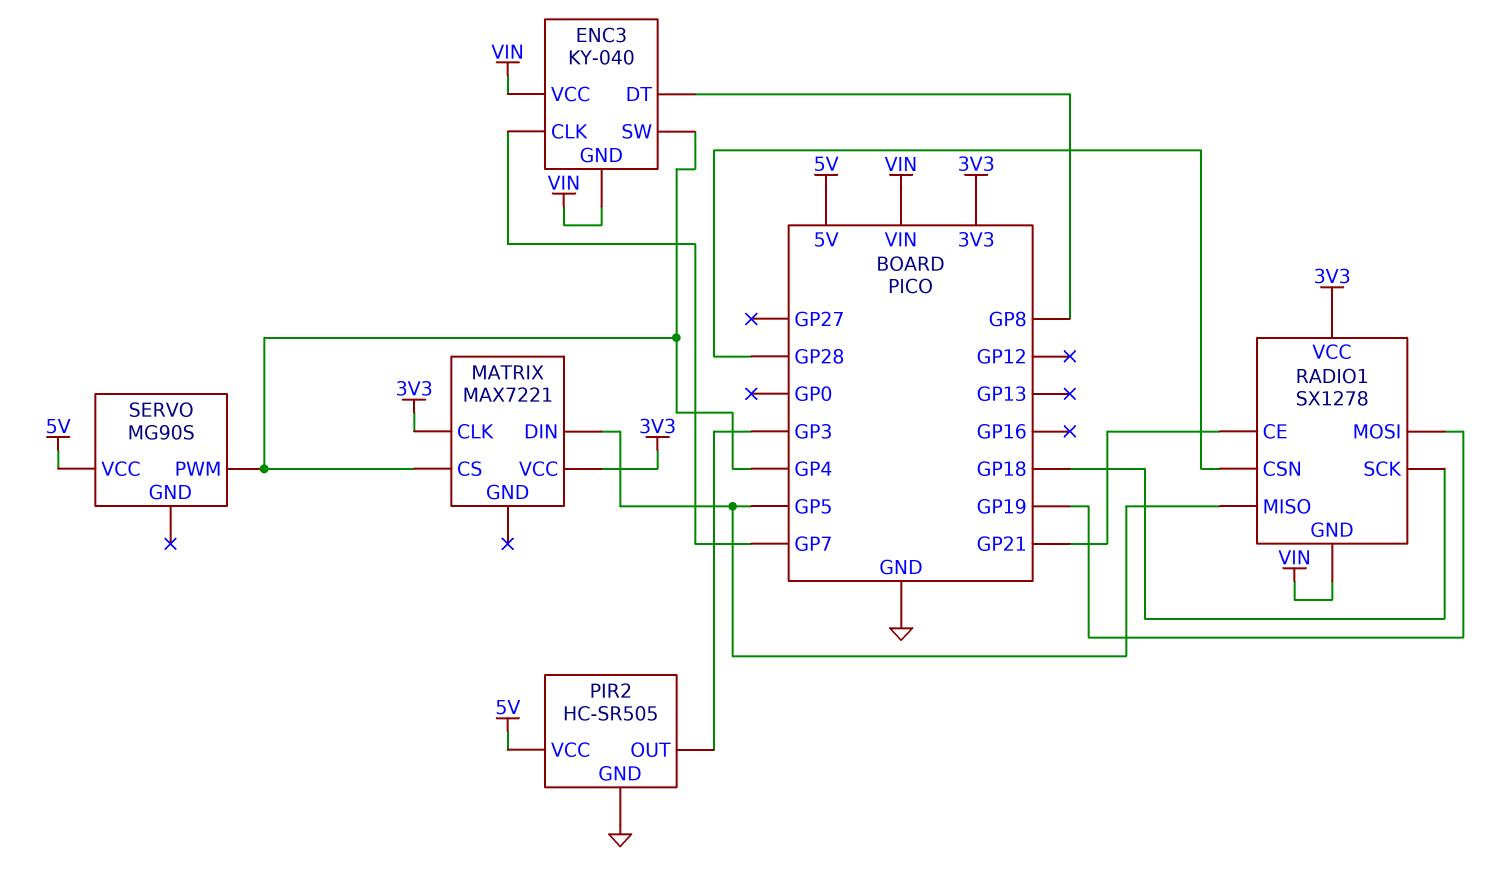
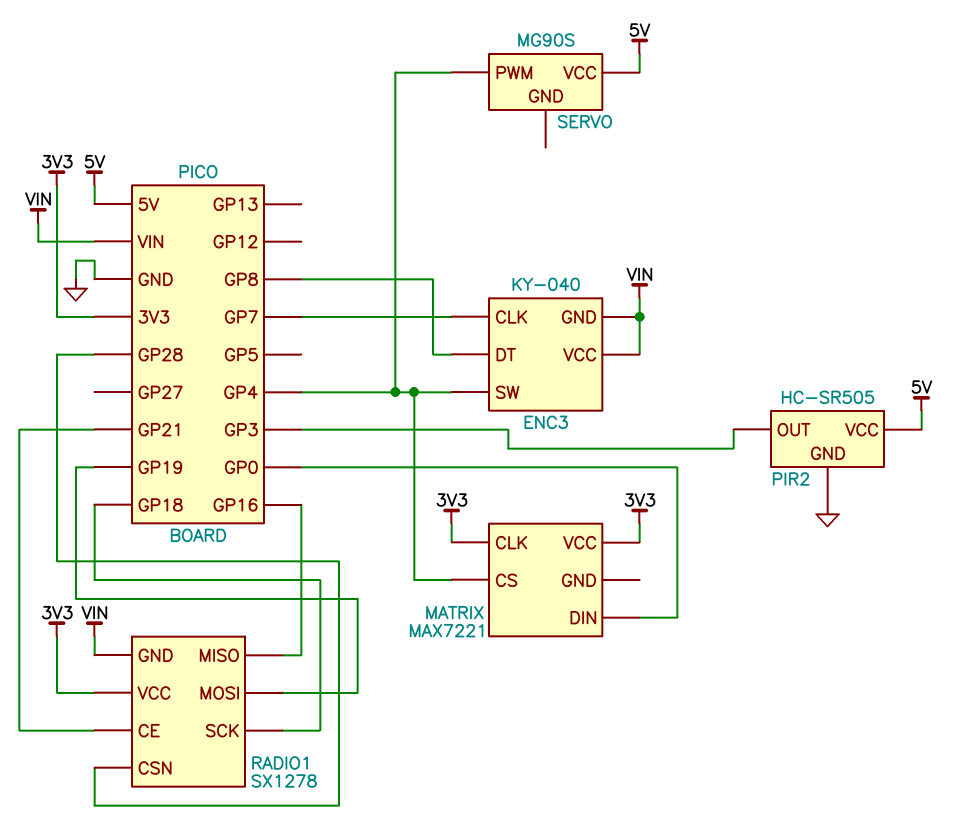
MATRIX pin DIN: GP5 -> GP0
RADIO1 pin MISO: GP5 -> GP16

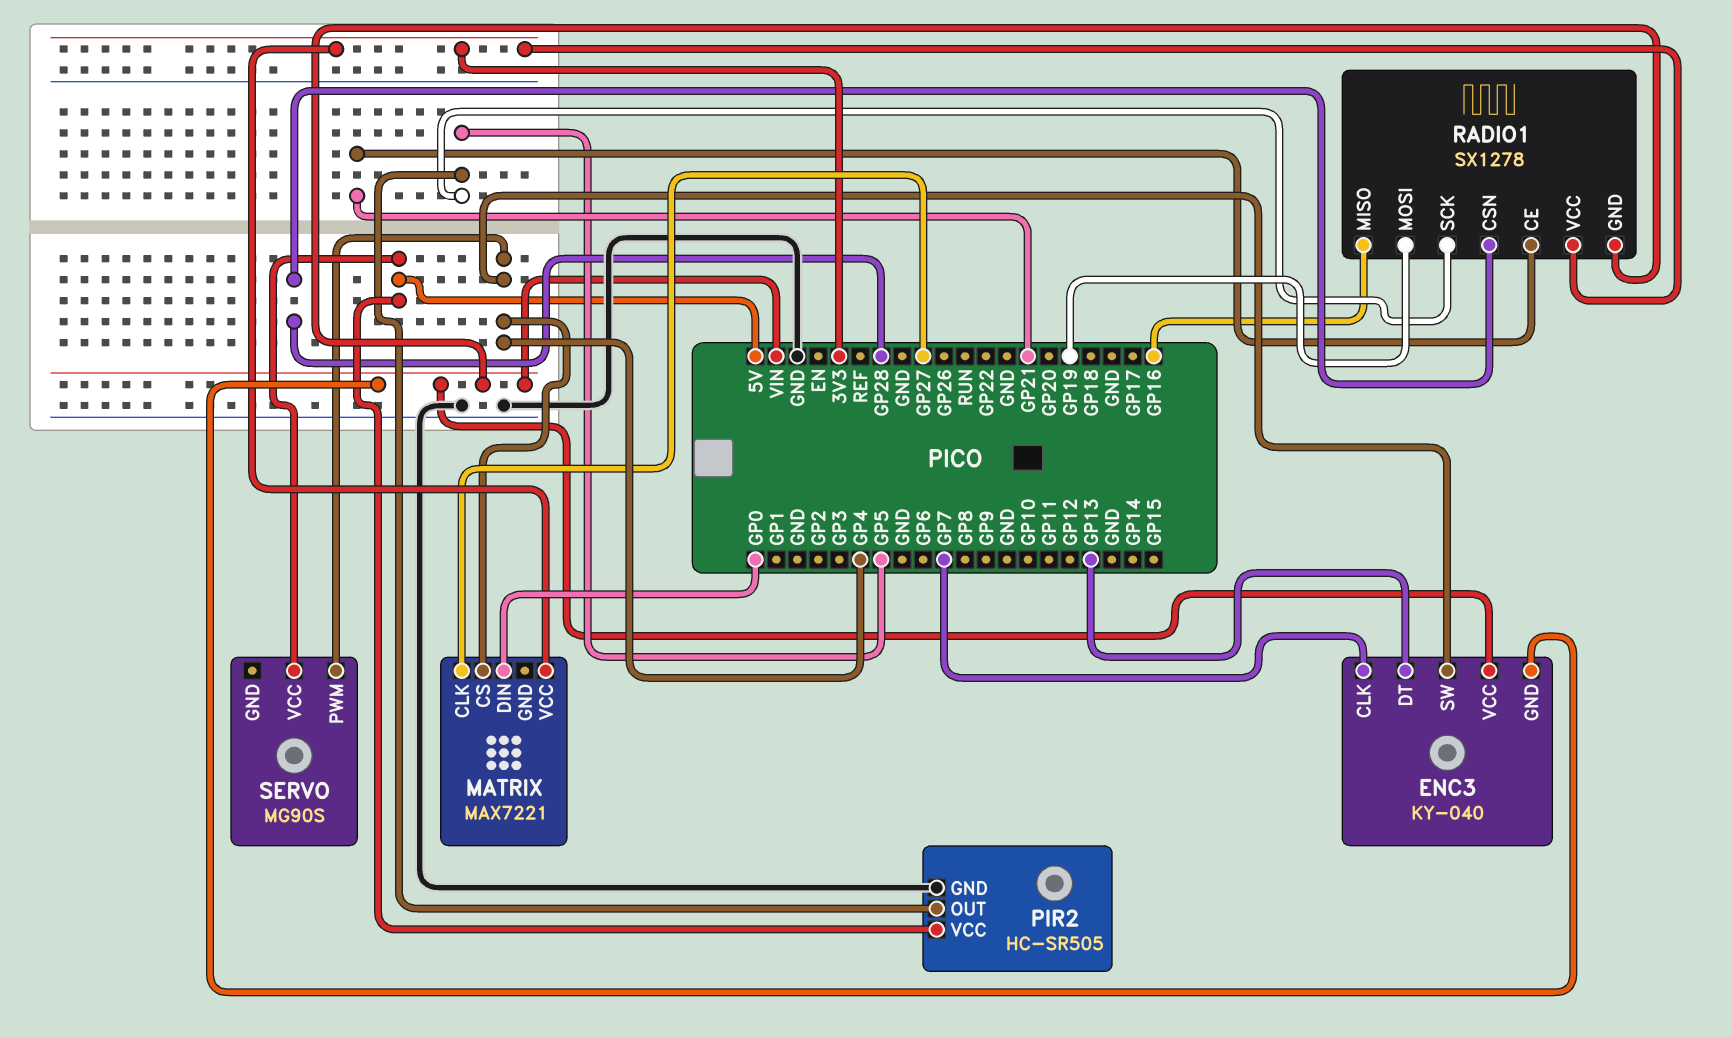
ENC3 pin DT: GP8 -> GP13
MATRIX pin CLK: 3V3 -> GP27
PIR2 pin OUT: GP3 -> GP5
RADIO1 pin SCK: GP18 -> GP5

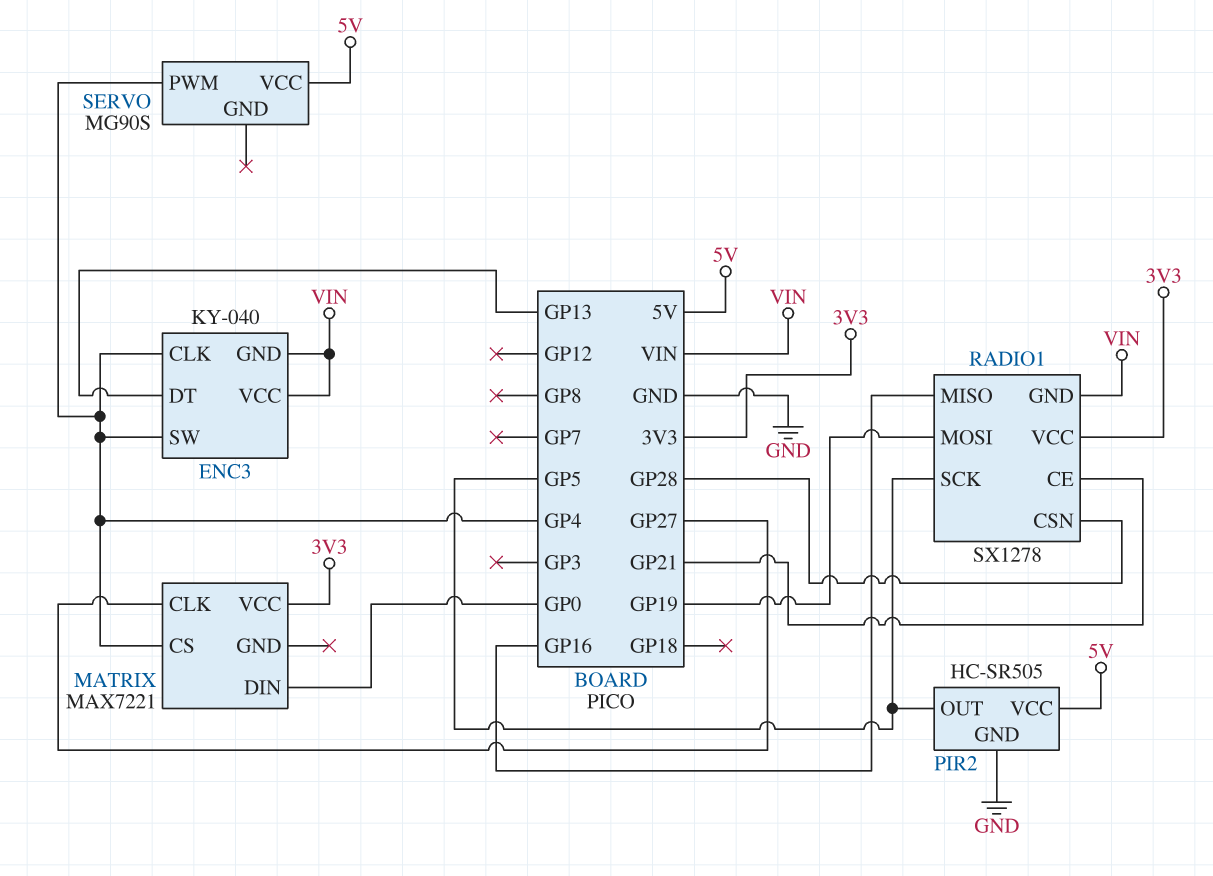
ENC3 pin CLK: GP7 -> GP4

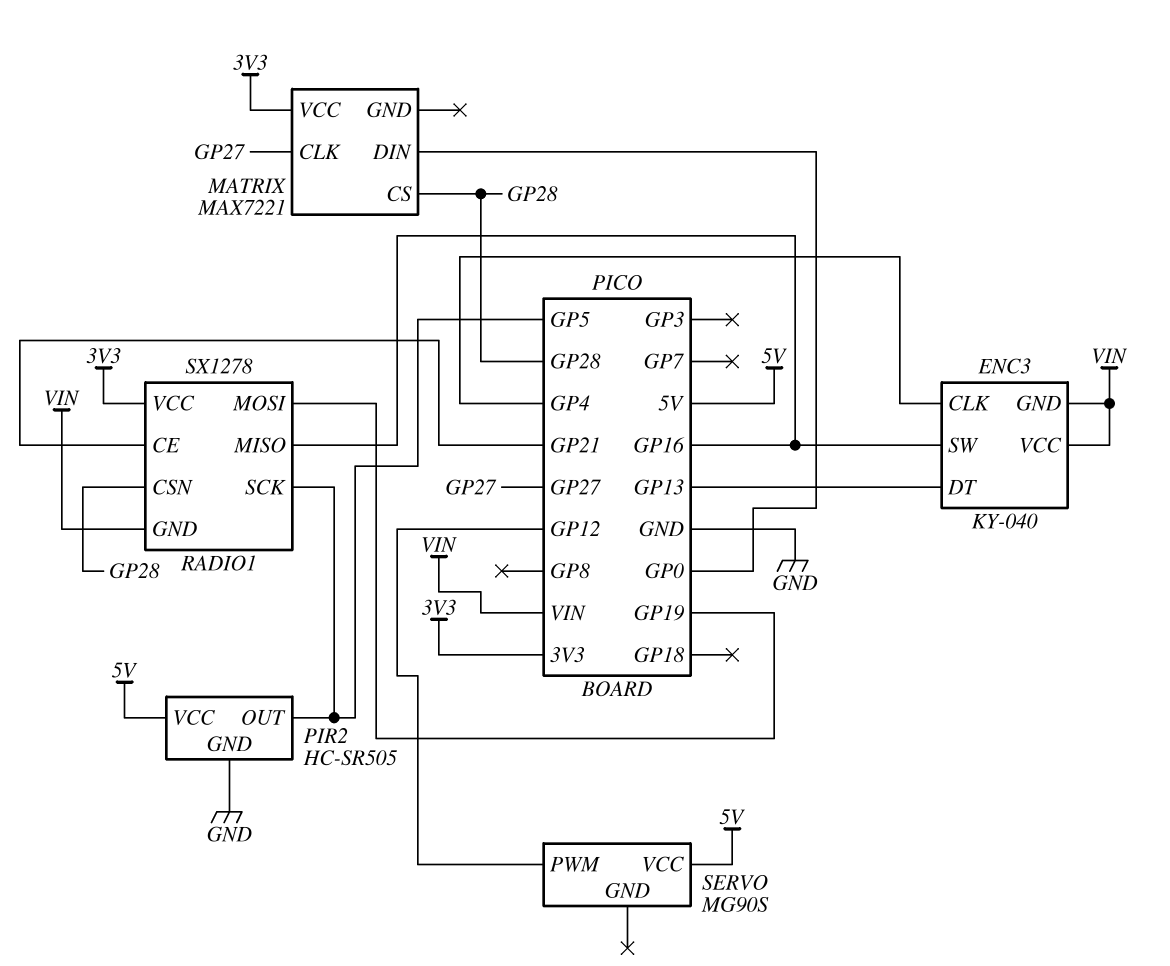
ENC3 pin SW: GP4 -> GP16
MATRIX pin CS: GP4 -> GP28
SERVO pin PWM: GP4 -> GP12

